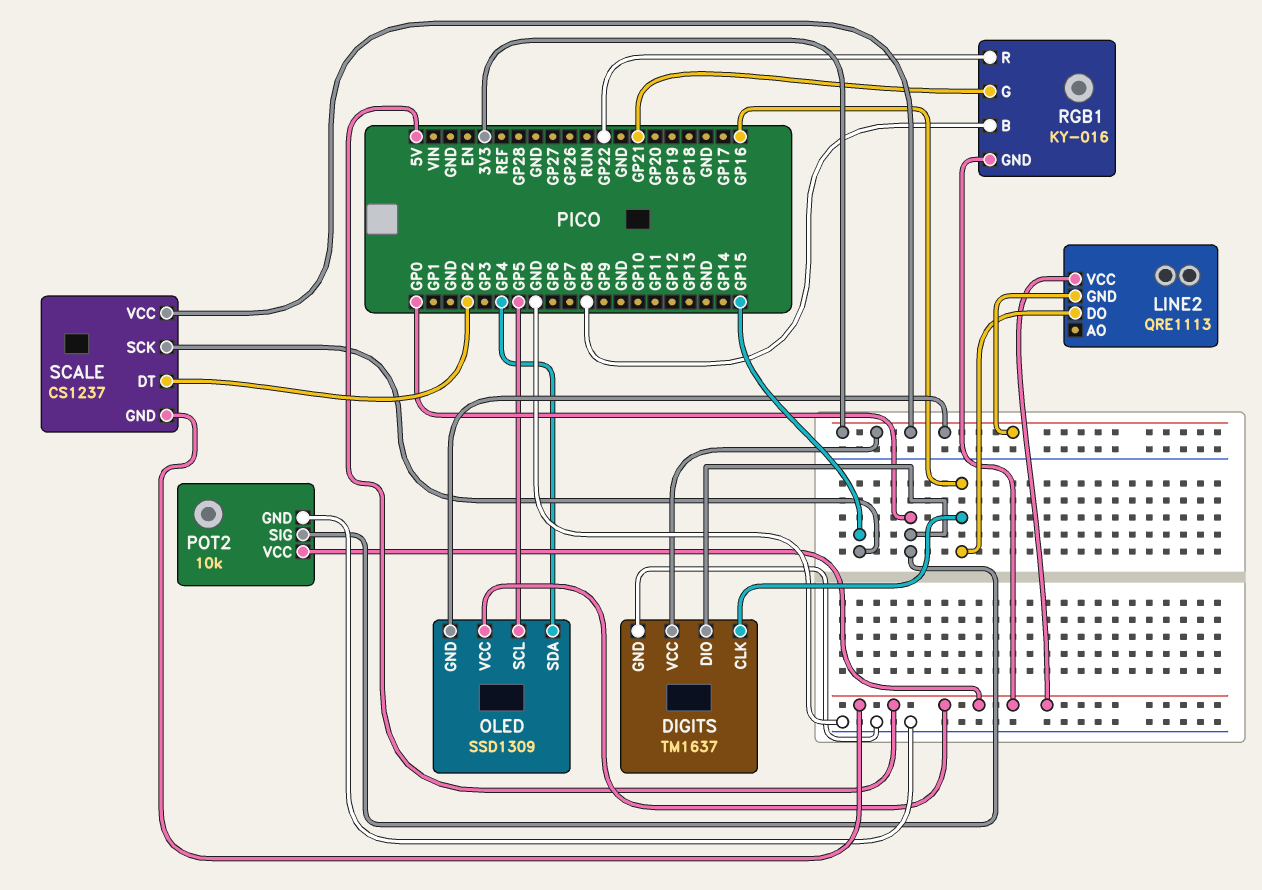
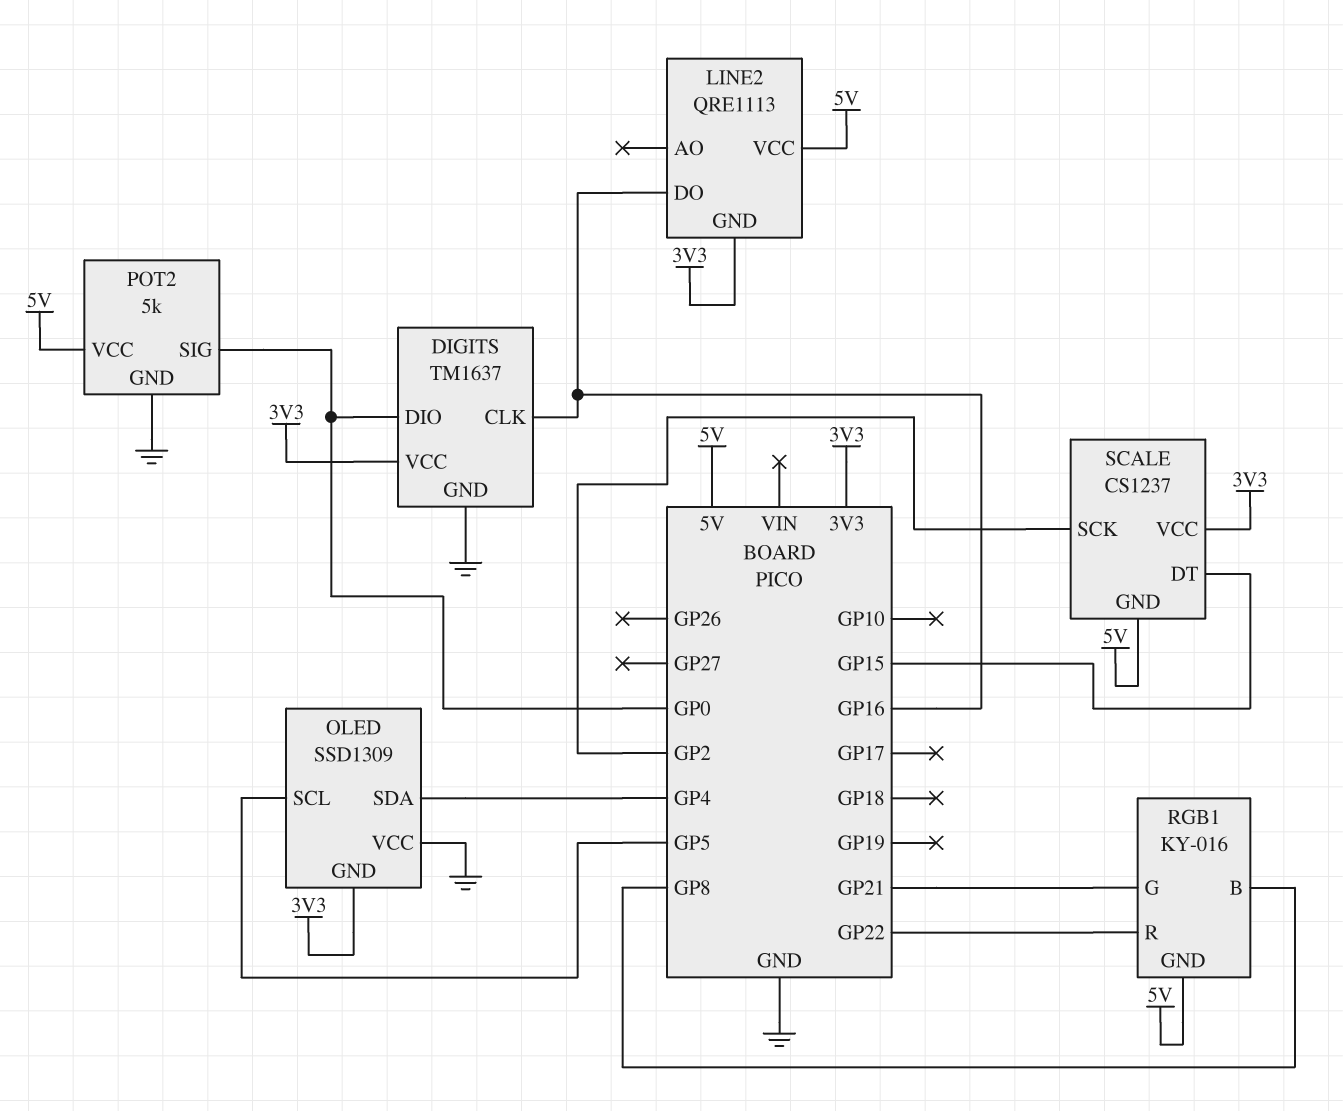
OLED pin VCC: 5V -> GND
POT2: 10k -> 5k
SCALE pin DT: GP2 -> GP15
SCALE pin SCK: GP15 -> GP2

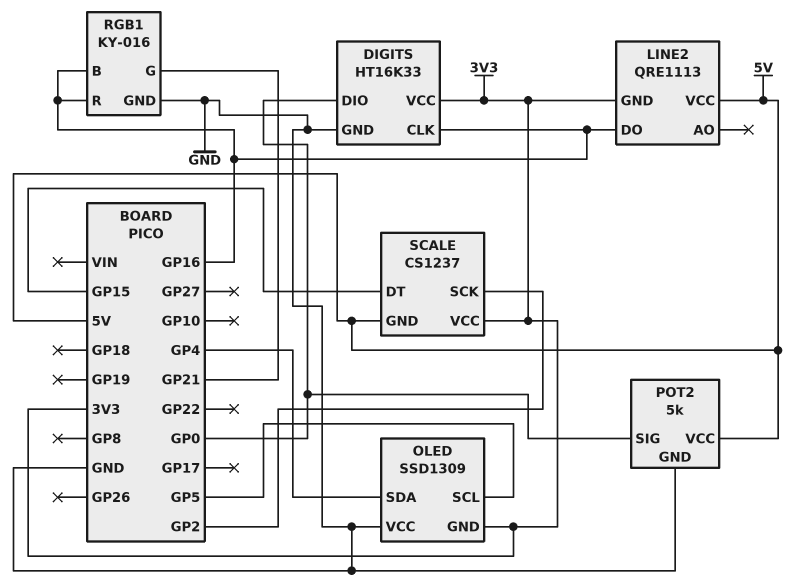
DIGITS: TM1637 -> HT16K33
RGB1 pin B: GP8 -> GP16
RGB1 pin GND: 5V -> GND
RGB1 pin R: GP22 -> GP16

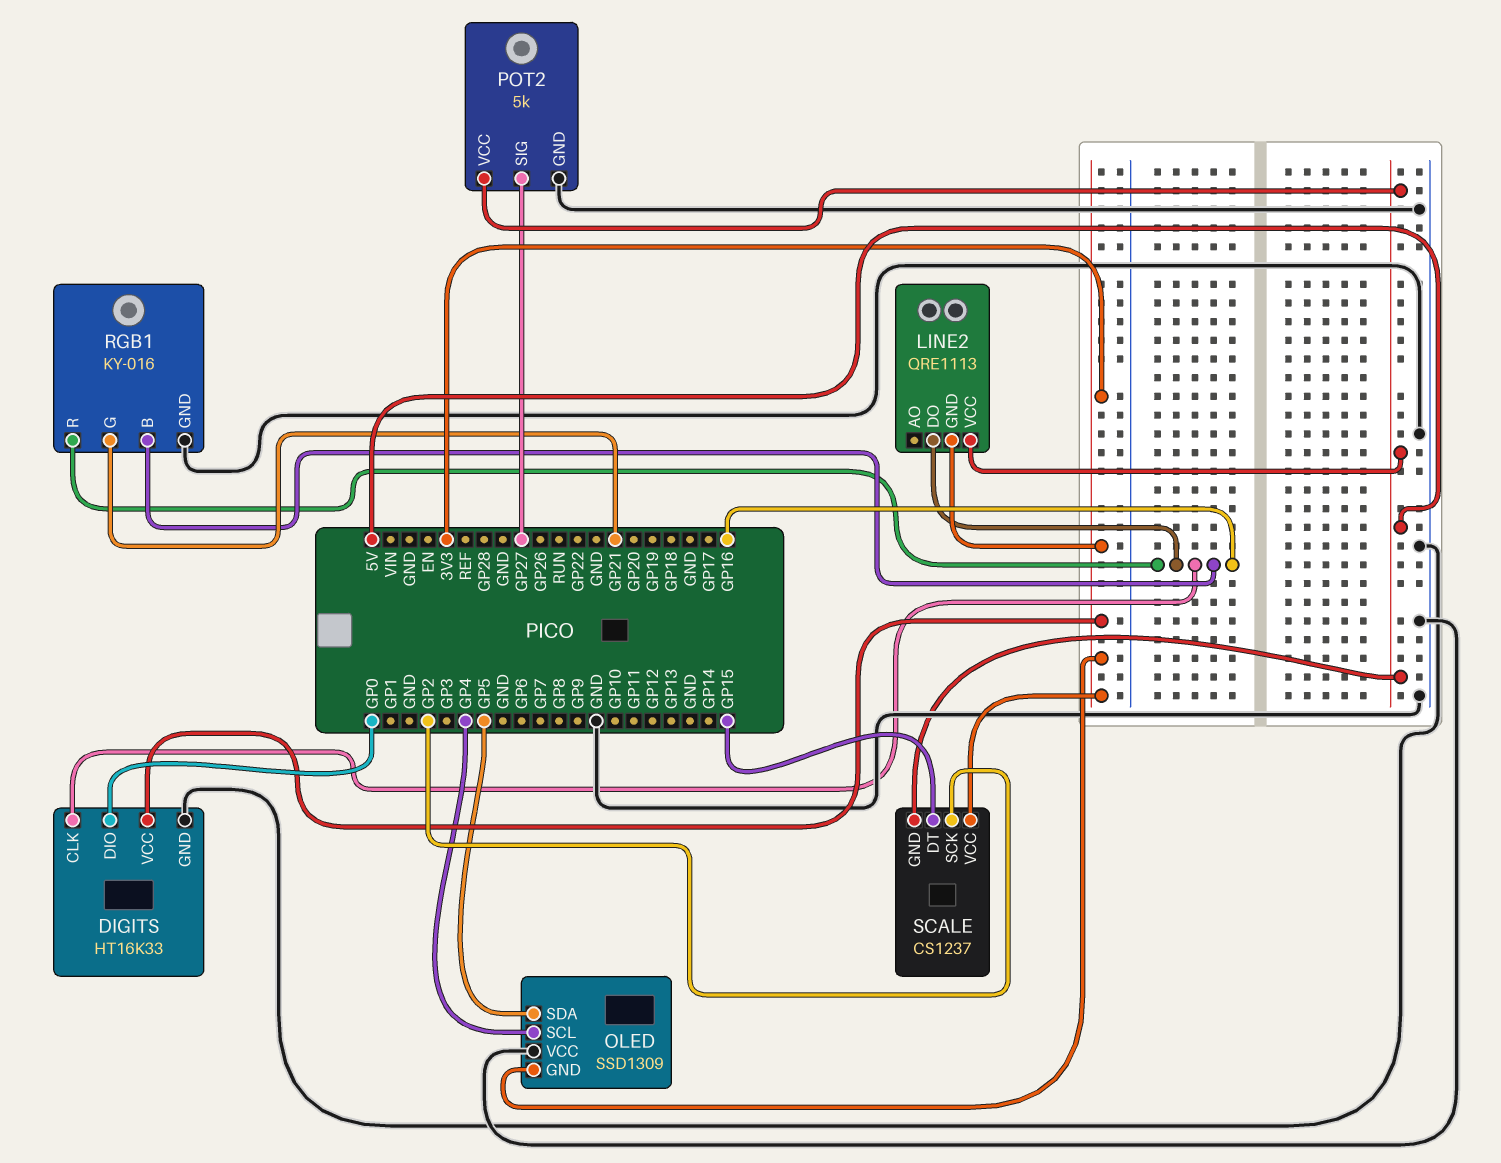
OLED pin SCL: GP5 -> GP4
OLED pin SDA: GP4 -> GP5
POT2 pin SIG: GP0 -> GP27

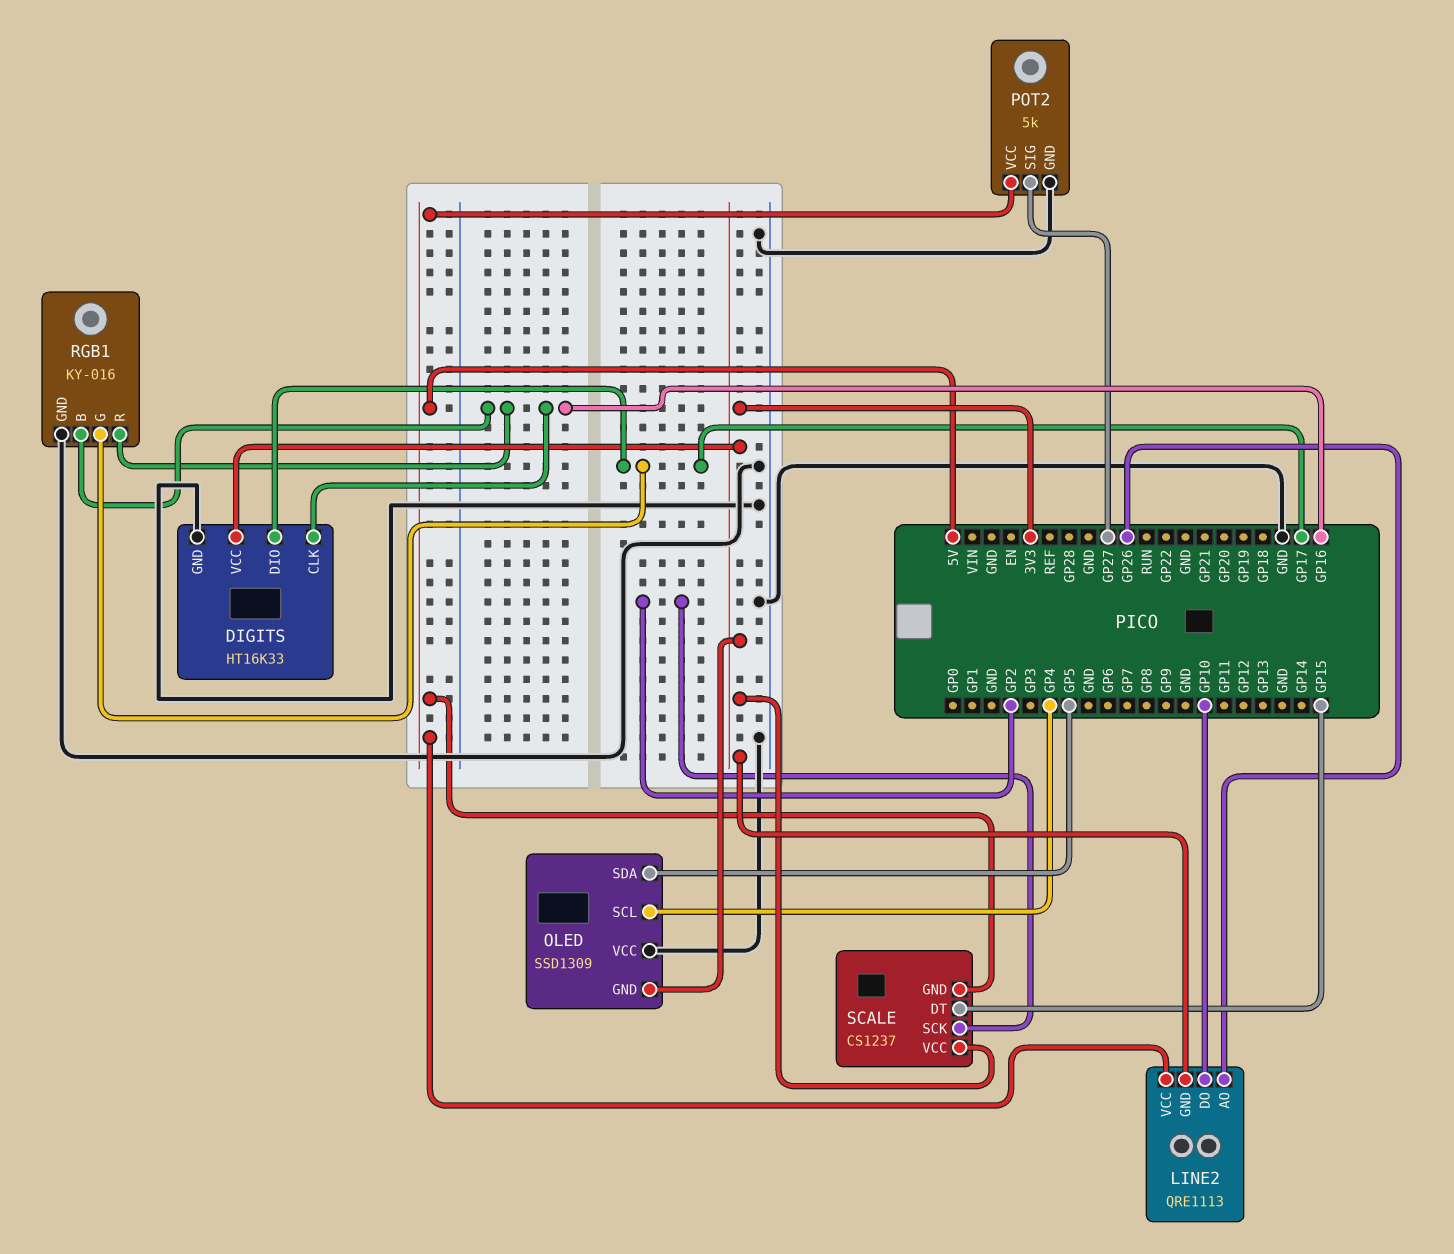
DIGITS pin DIO: GP0 -> GP17
LINE2 pin AO: none -> GP26
LINE2 pin DO: GP16 -> GP10
RGB1 pin G: GP21 -> GP17

